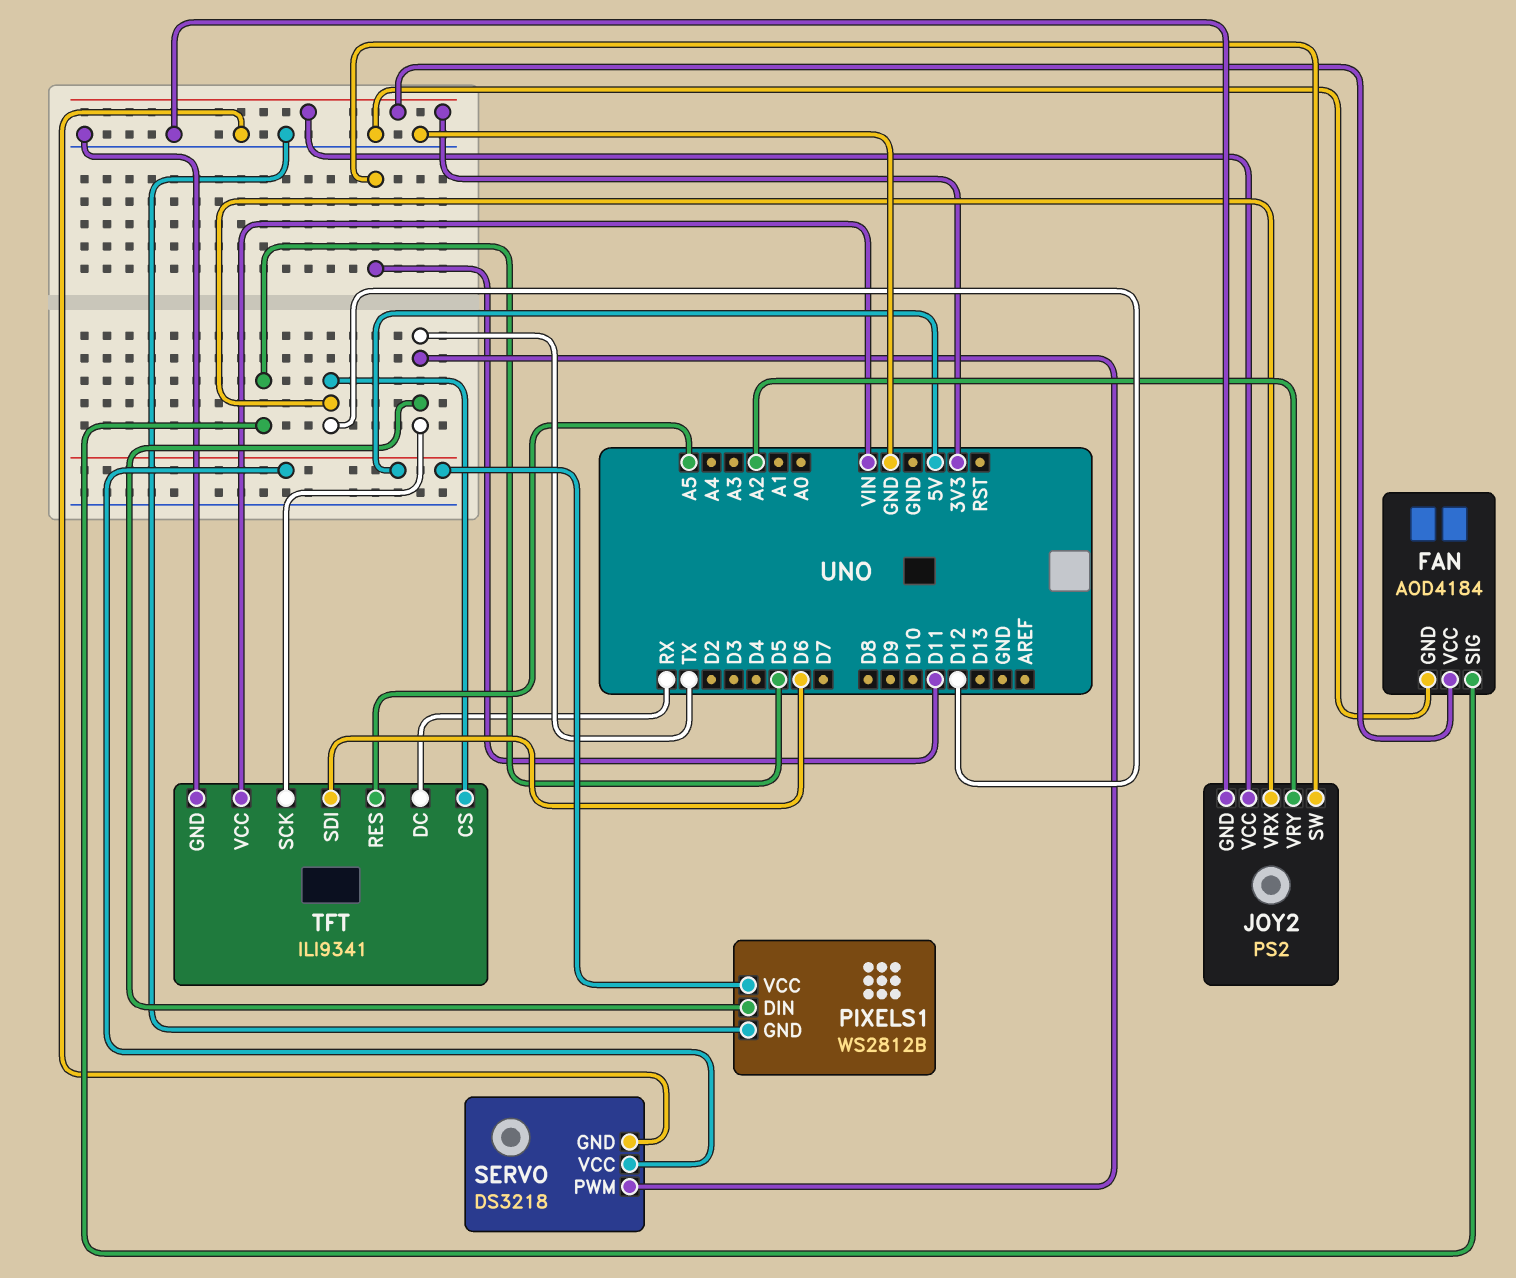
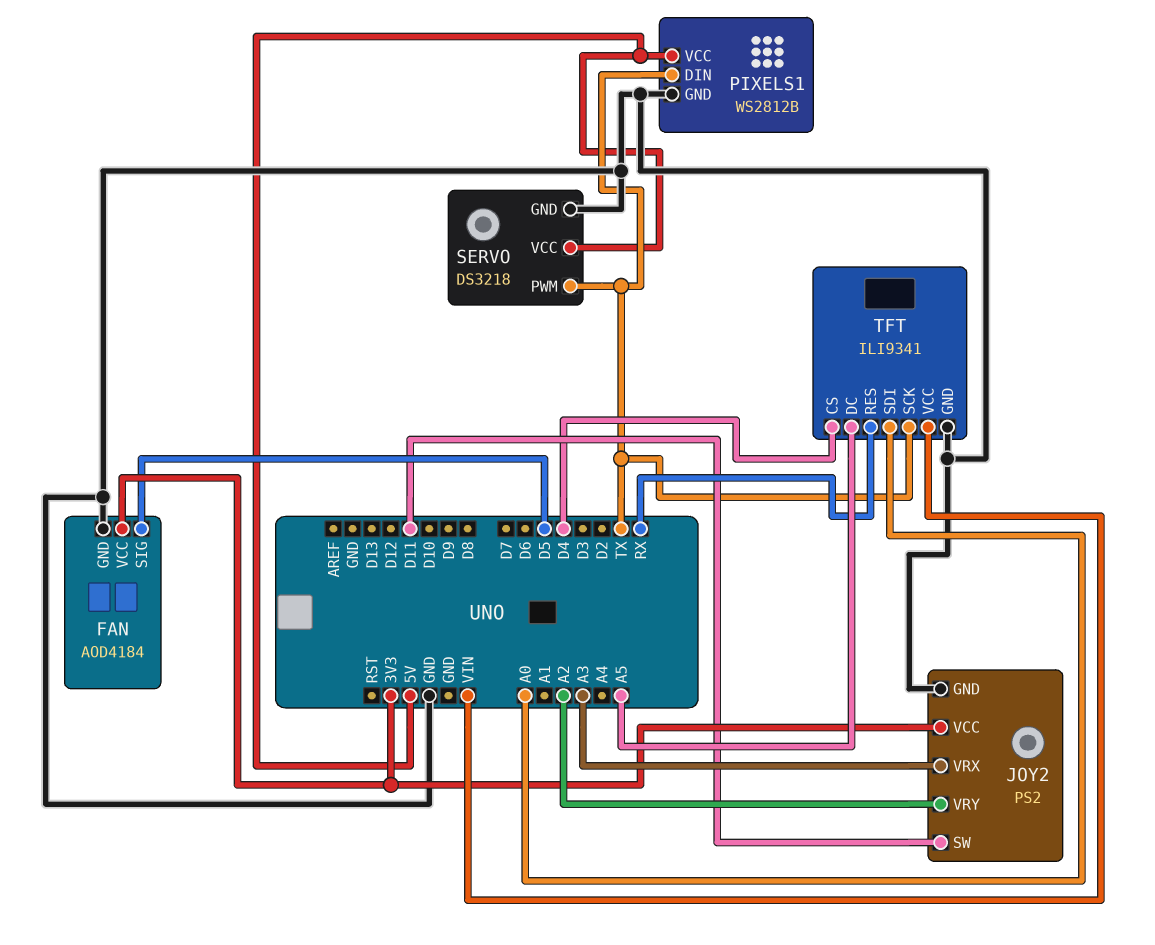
JOY2 pin VRX: D12 -> A3
TFT pin CS: D12 -> D4
TFT pin DC: RX -> A5
TFT pin RES: A5 -> RX
TFT pin SDI: D6 -> A0

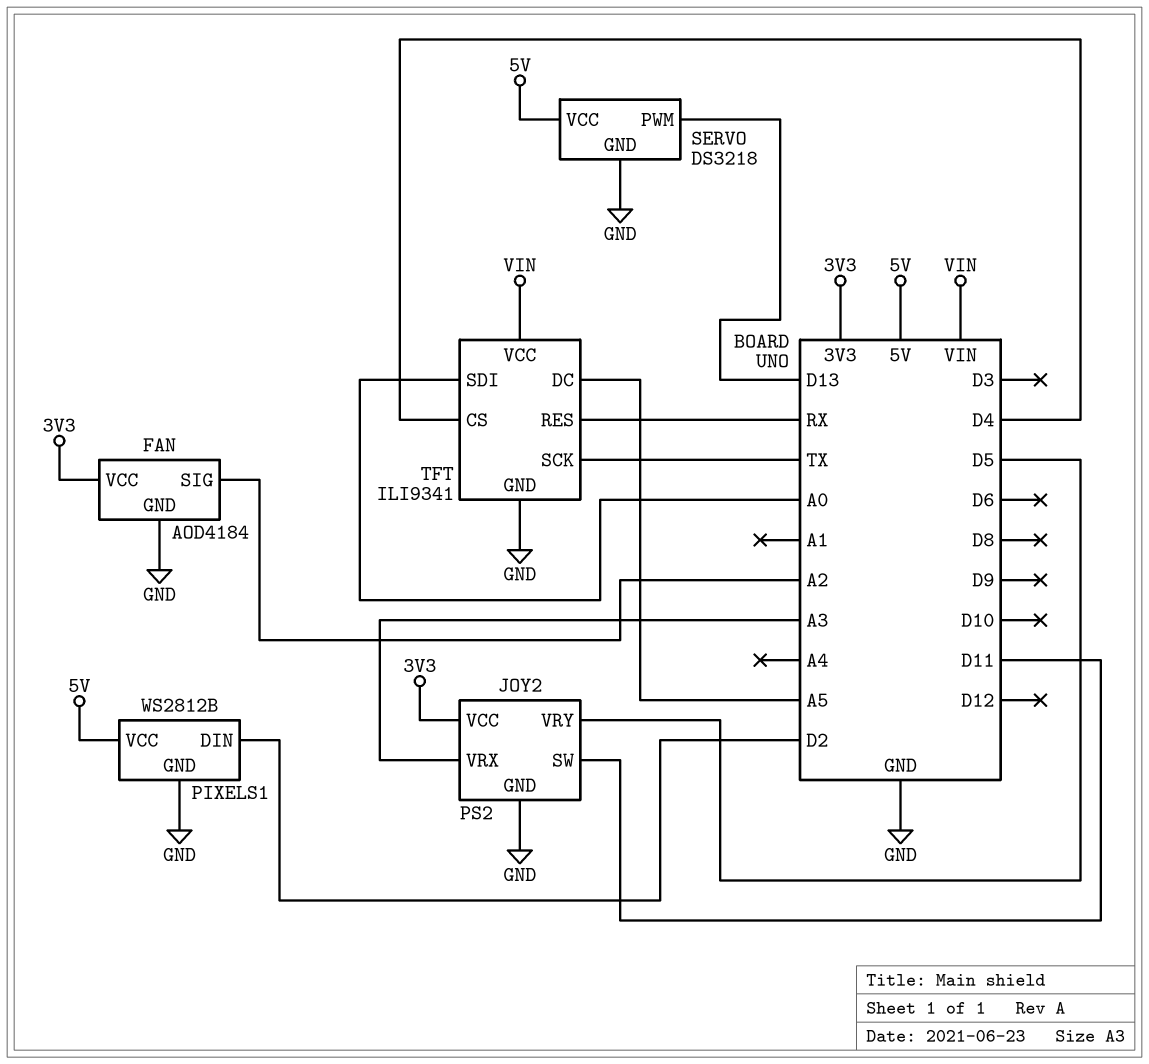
FAN pin SIG: D5 -> A2
JOY2 pin VRY: A2 -> D5
PIXELS1 pin DIN: TX -> D2
SERVO pin PWM: TX -> D13

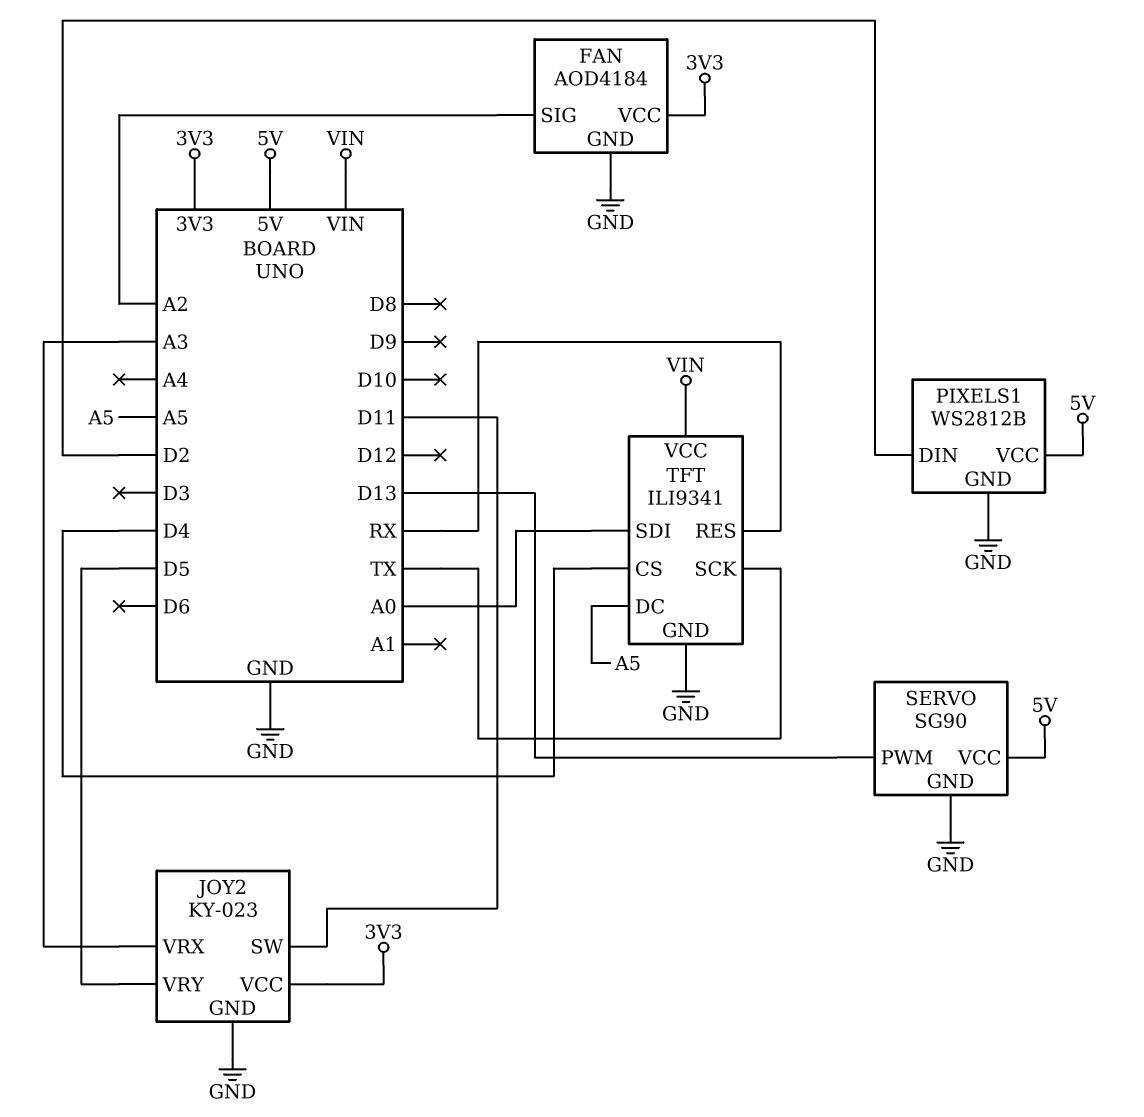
JOY2: PS2 -> KY-023
SERVO: DS3218 -> SG90

